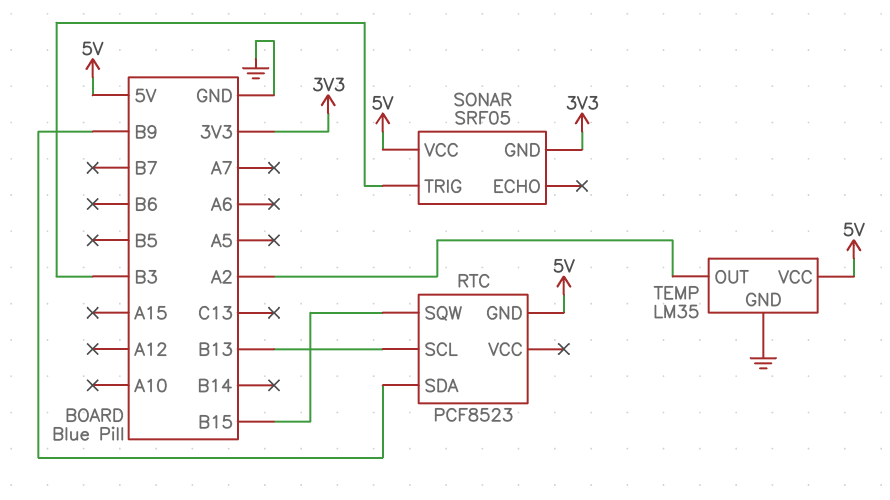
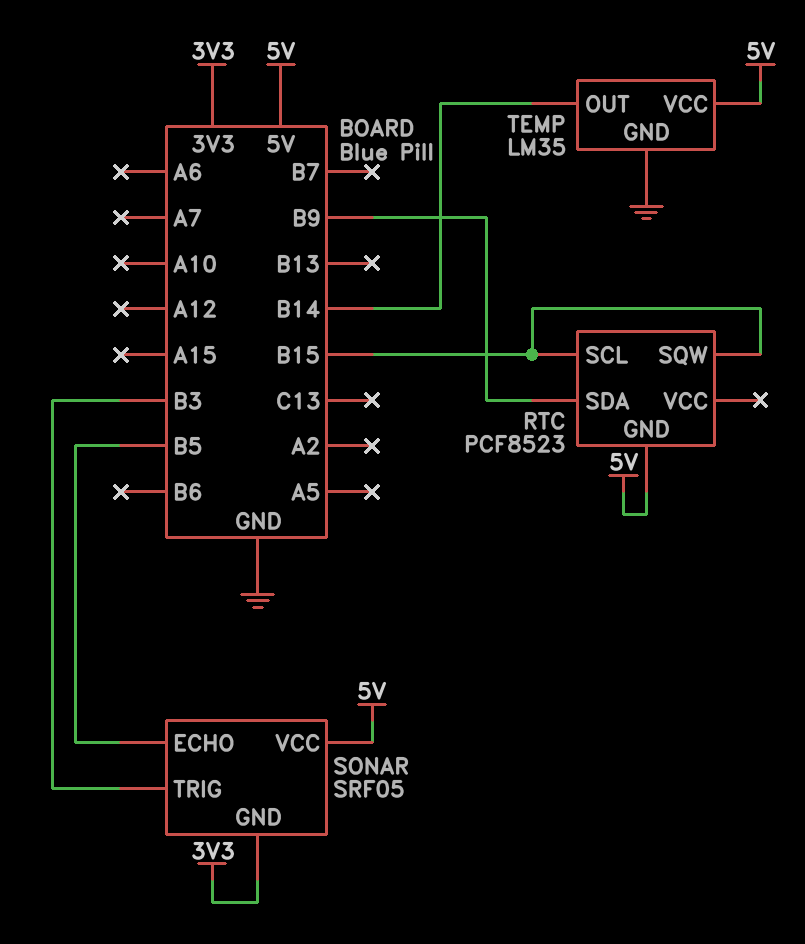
RTC pin SCL: B13 -> B15
SONAR pin ECHO: none -> B5
TEMP pin OUT: A2 -> B14

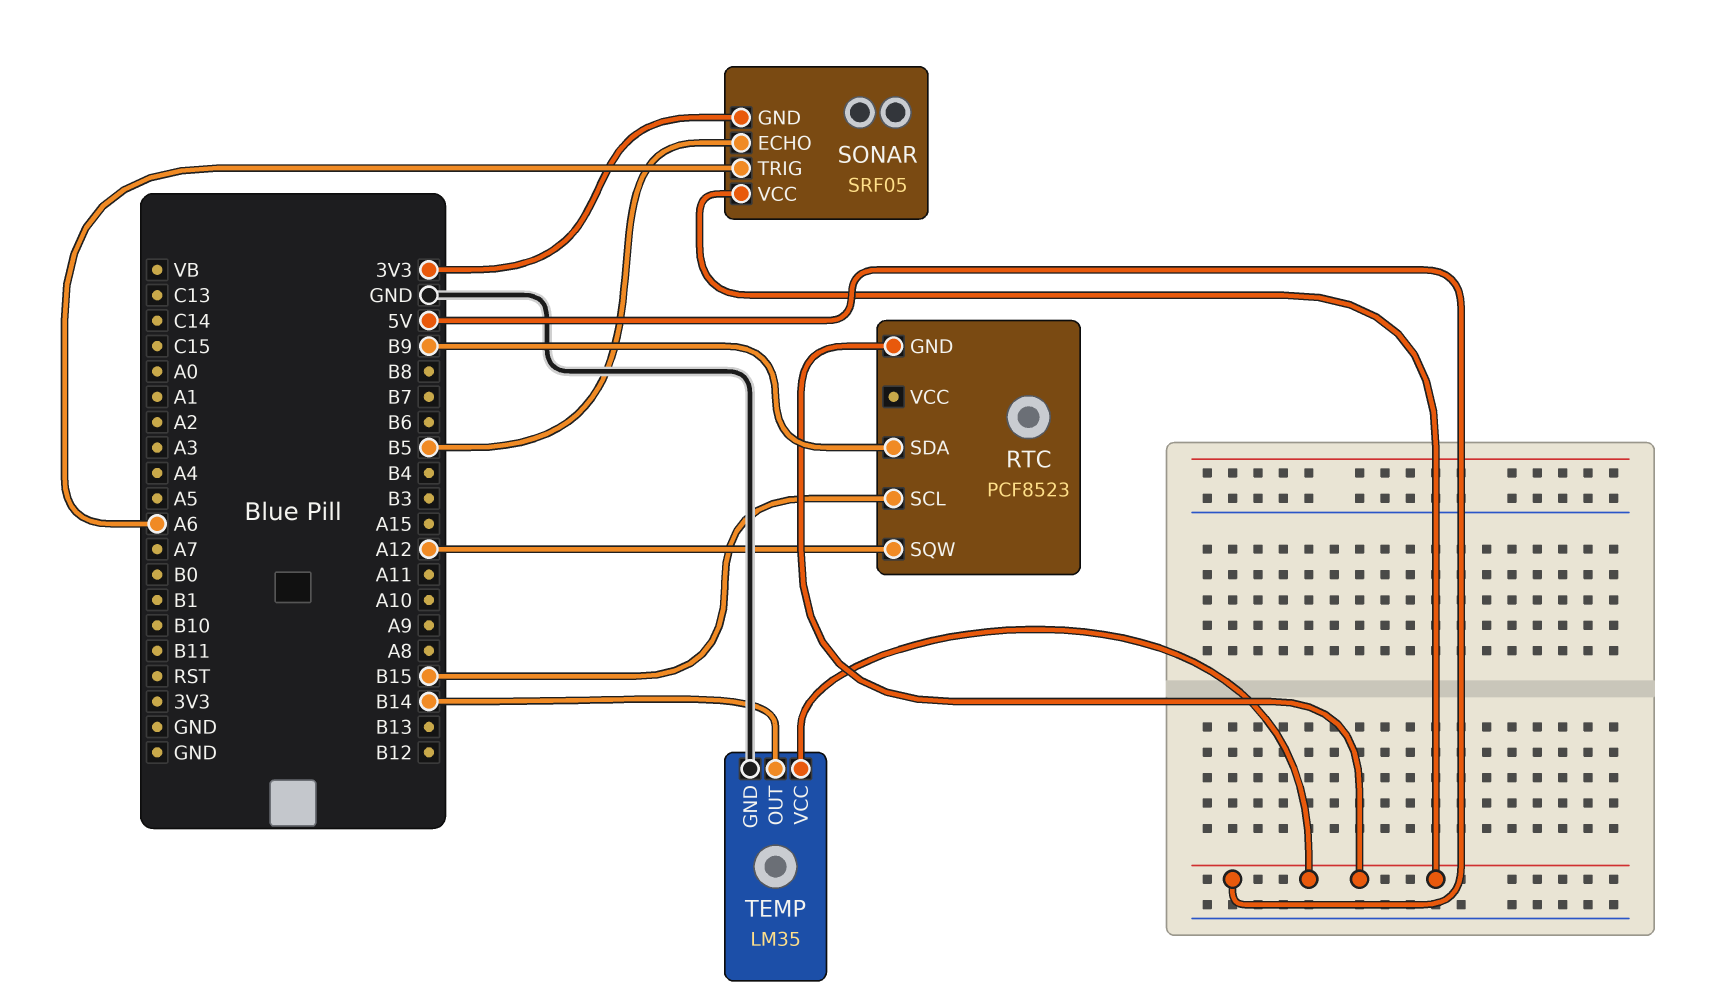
RTC pin SQW: B15 -> A12
SONAR pin TRIG: B3 -> A6

